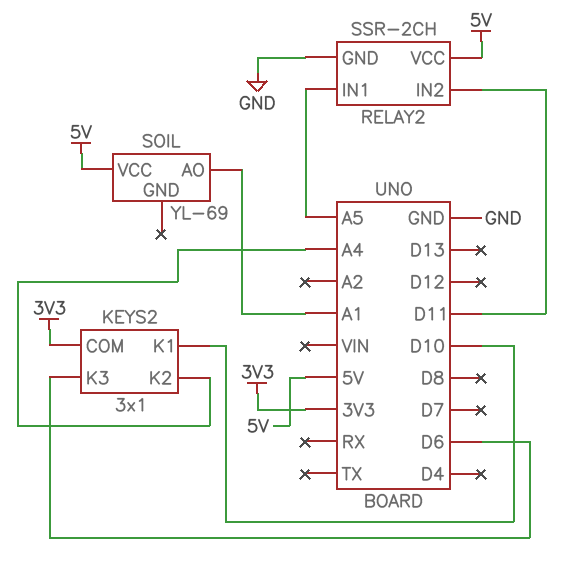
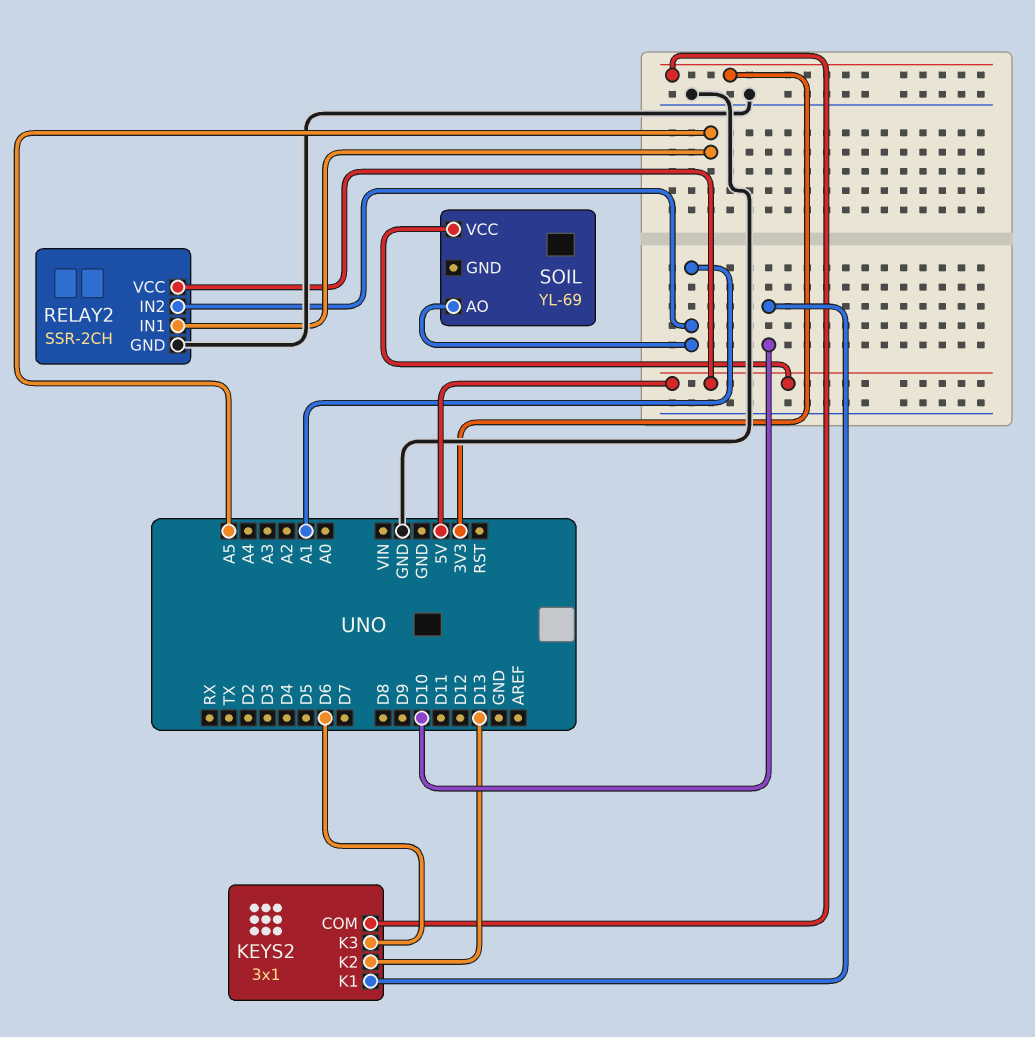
KEYS2 pin K2: A4 -> D13
RELAY2 pin IN2: D11 -> A1

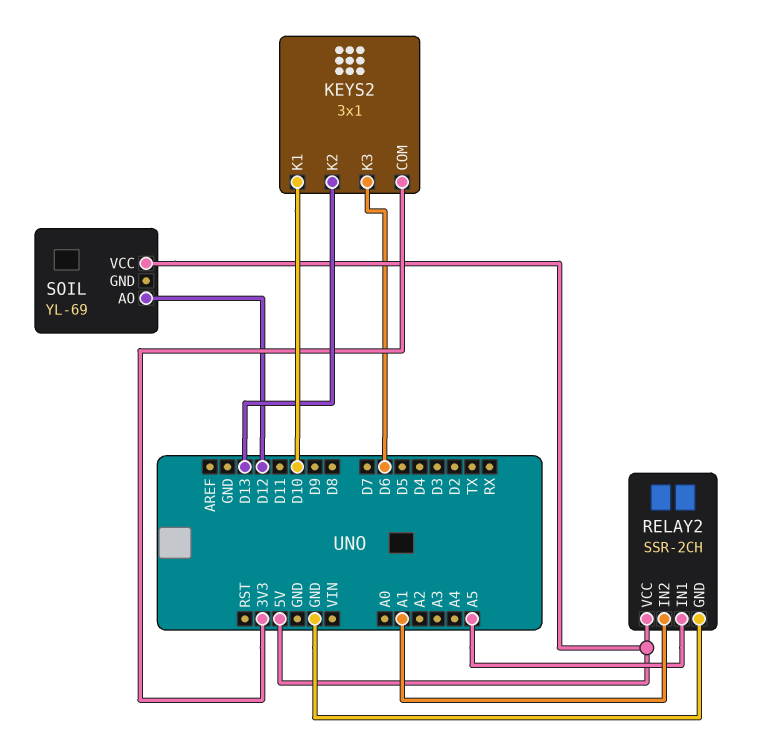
SOIL pin AO: A1 -> D12

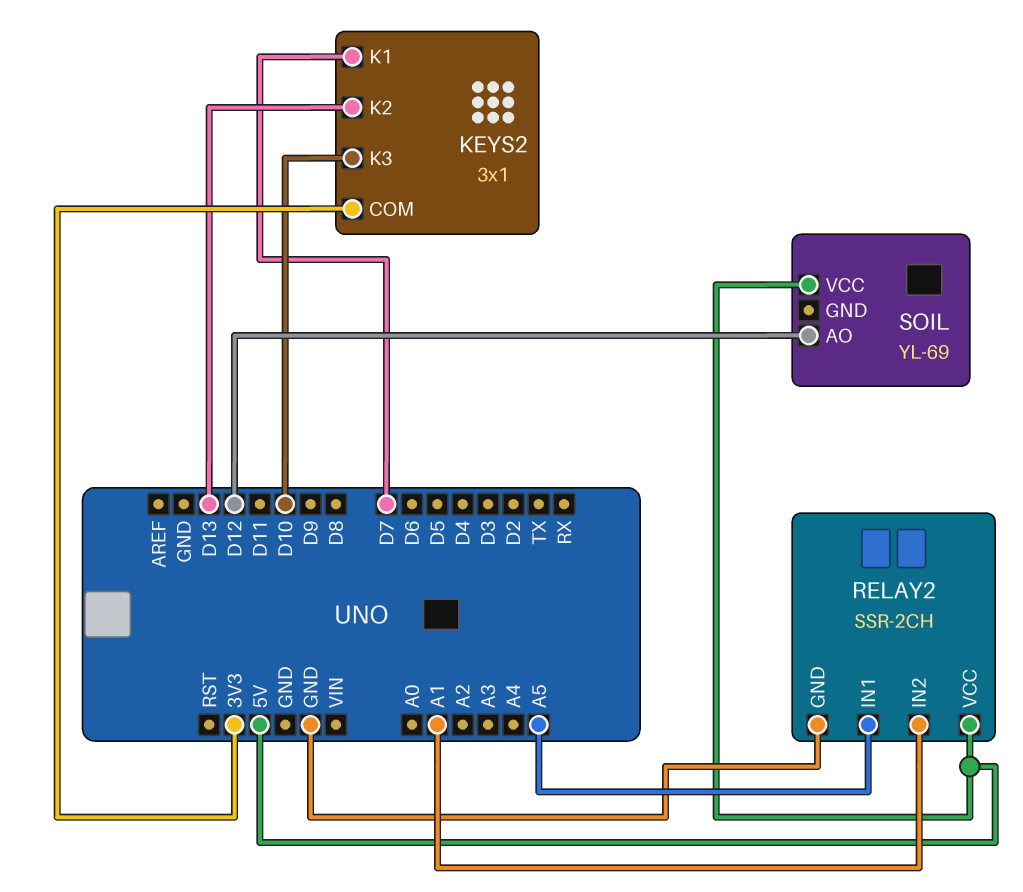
KEYS2 pin K1: D10 -> D7
KEYS2 pin K3: D6 -> D10

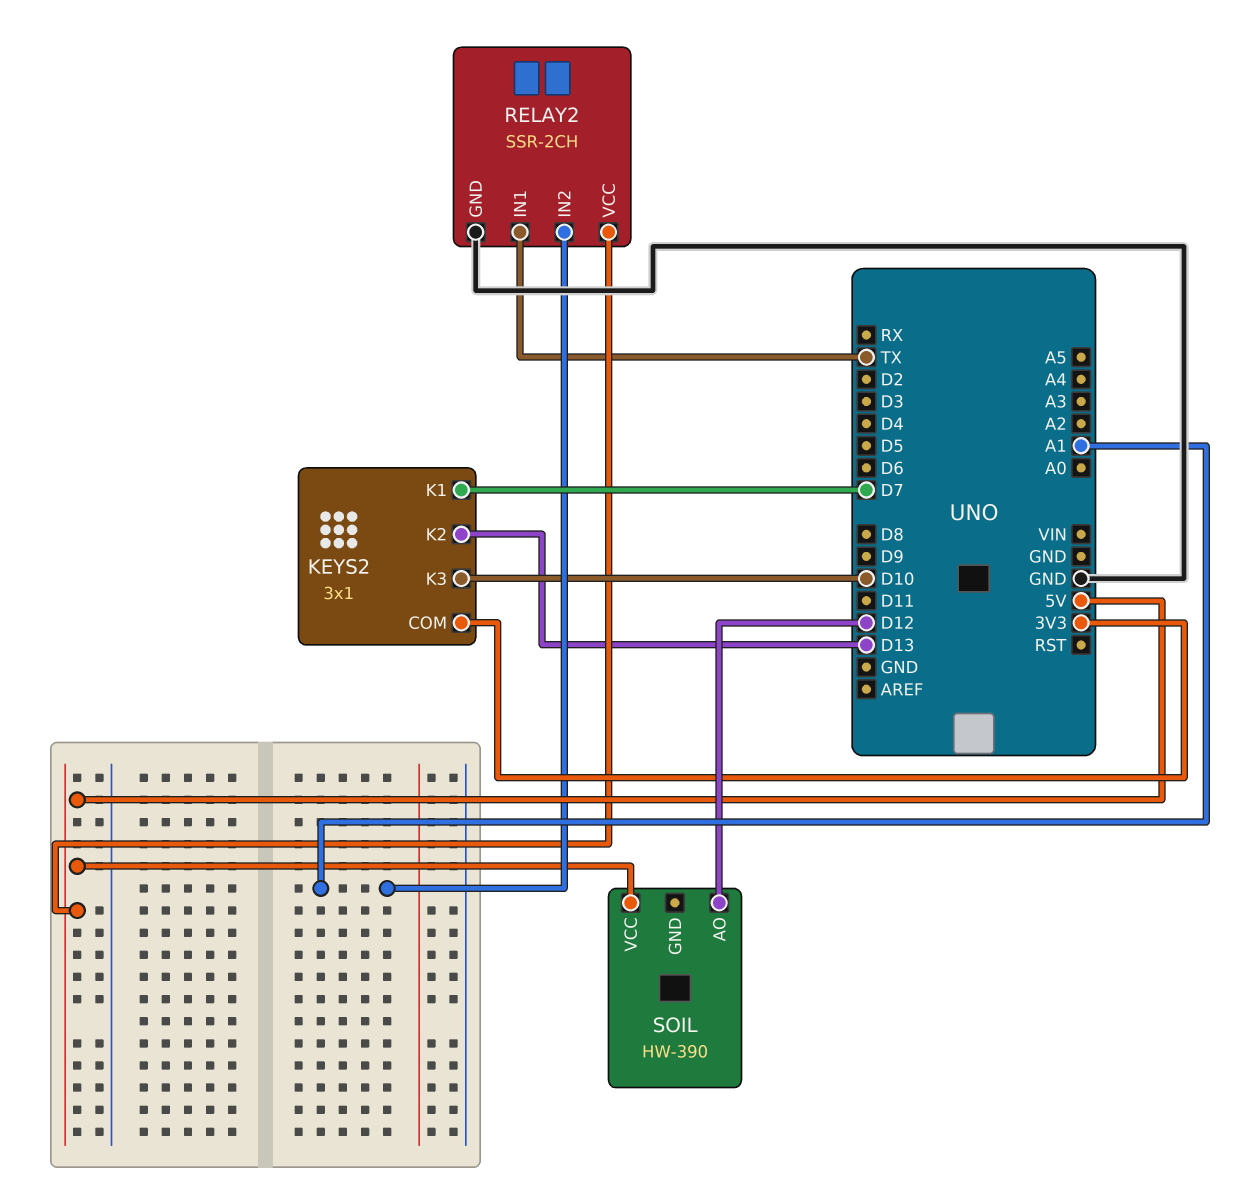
RELAY2 pin IN1: A5 -> TX
SOIL: YL-69 -> HW-390

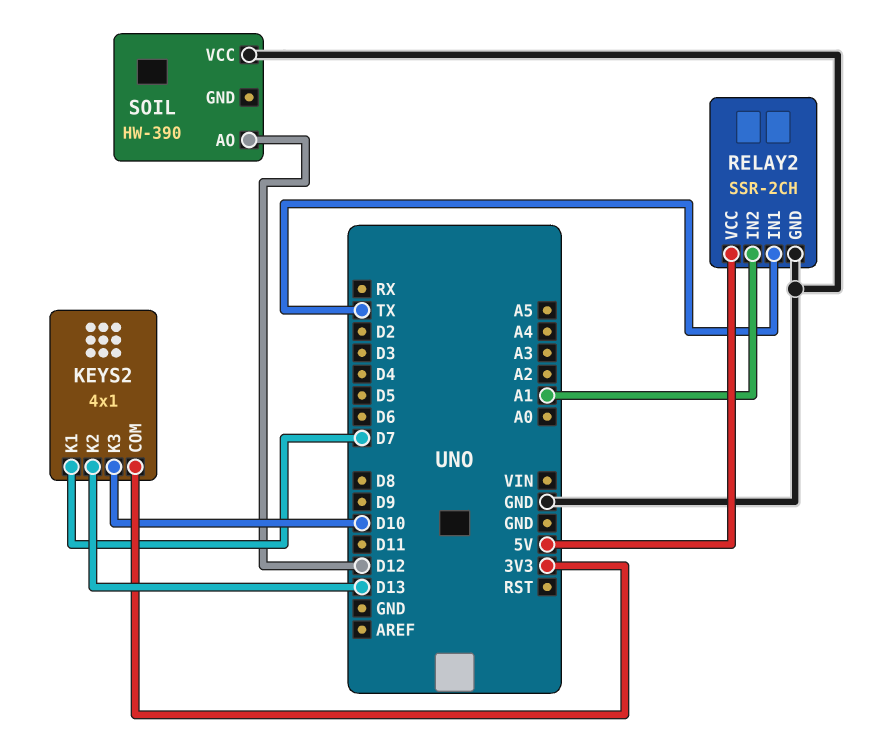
KEYS2: 3x1 -> 4x1
SOIL pin VCC: 5V -> GND

